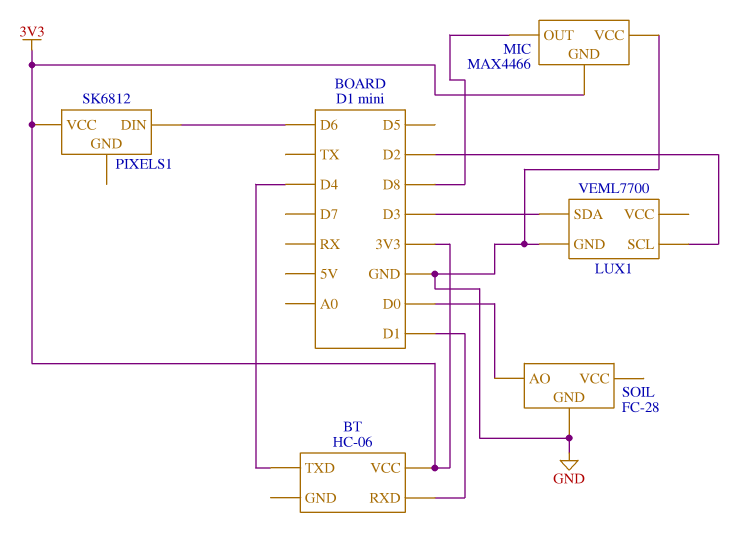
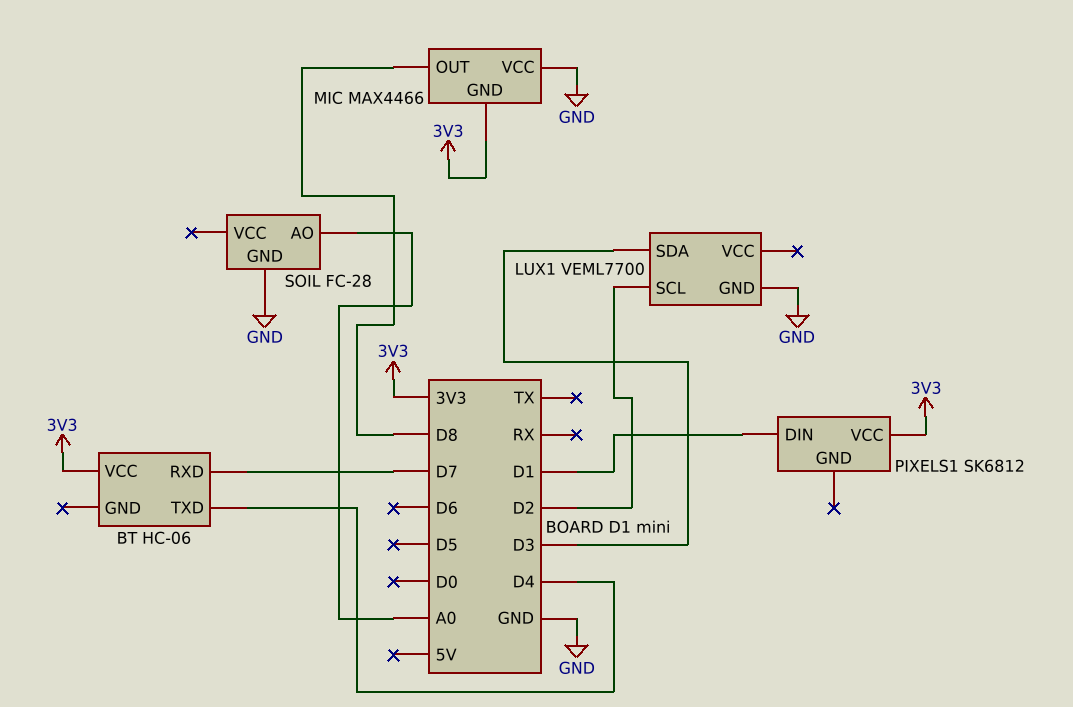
BT pin RXD: D1 -> D7
PIXELS1 pin DIN: D6 -> D1
SOIL pin AO: D0 -> A0

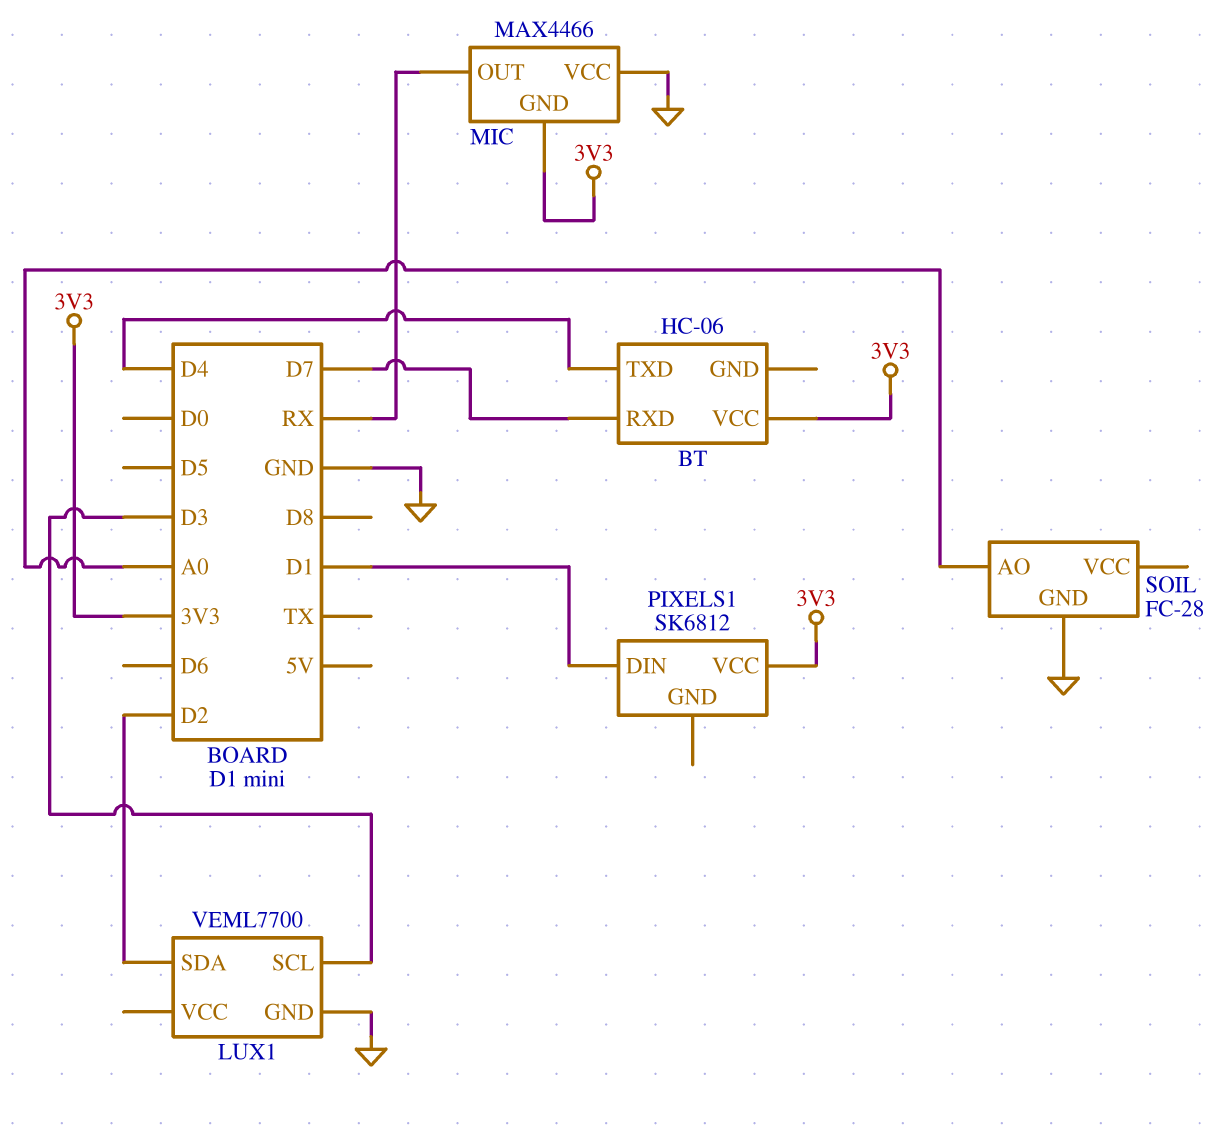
LUX1 pin SCL: D2 -> D3
LUX1 pin SDA: D3 -> D2
MIC pin OUT: D8 -> RX

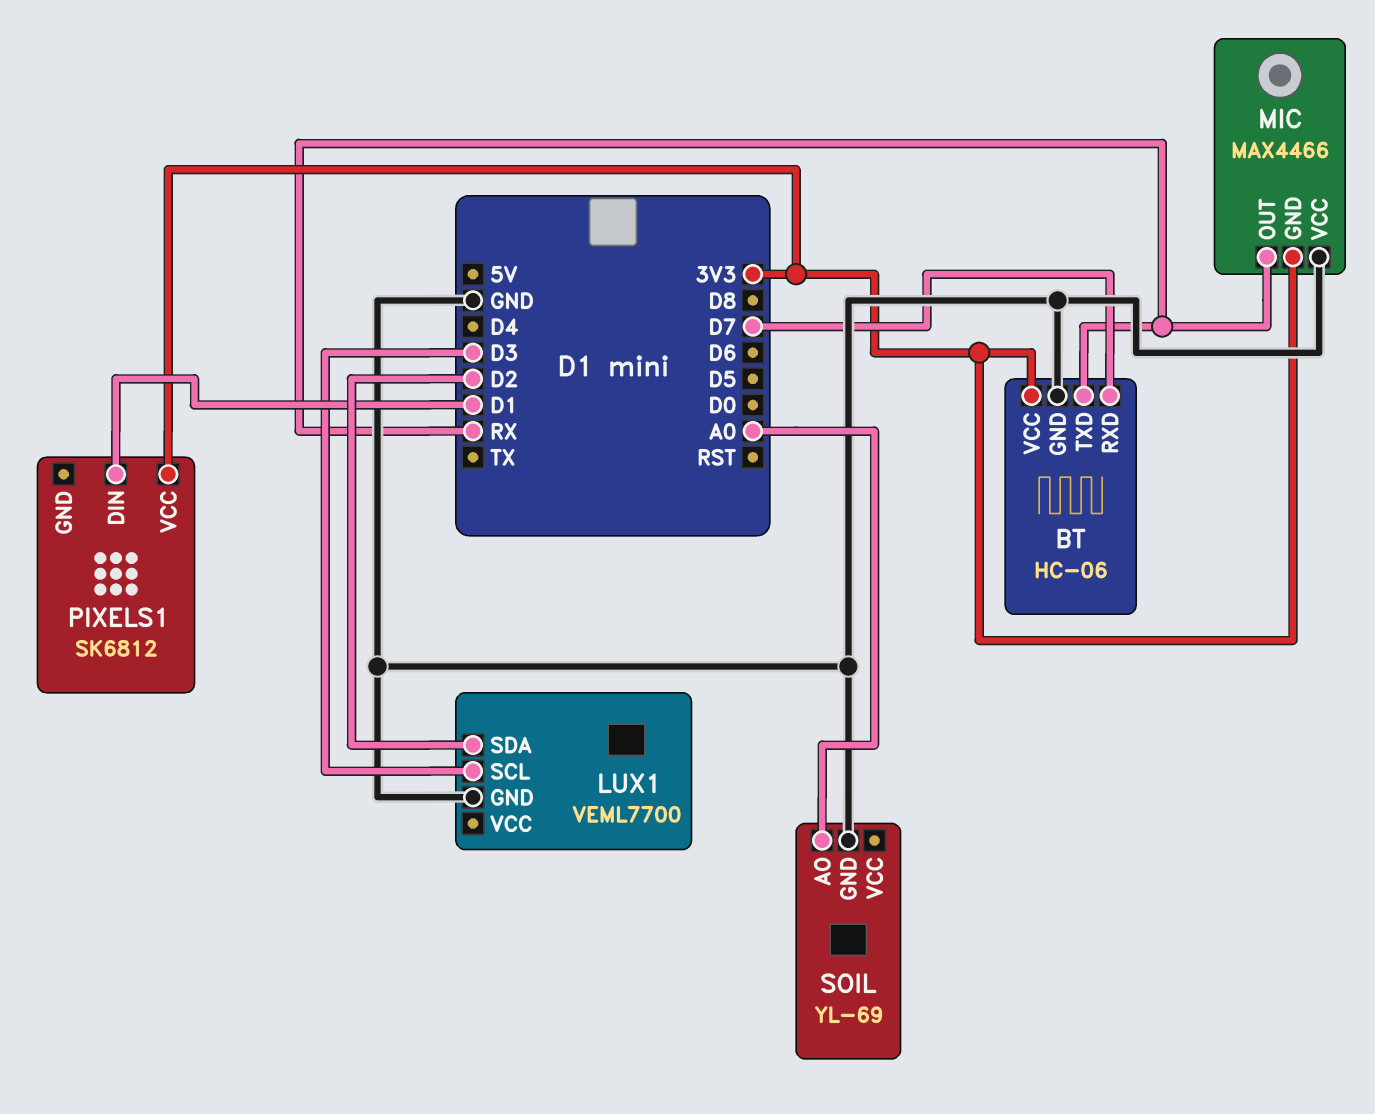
BT pin GND: none -> GND
BT pin TXD: D4 -> RX
SOIL: FC-28 -> YL-69

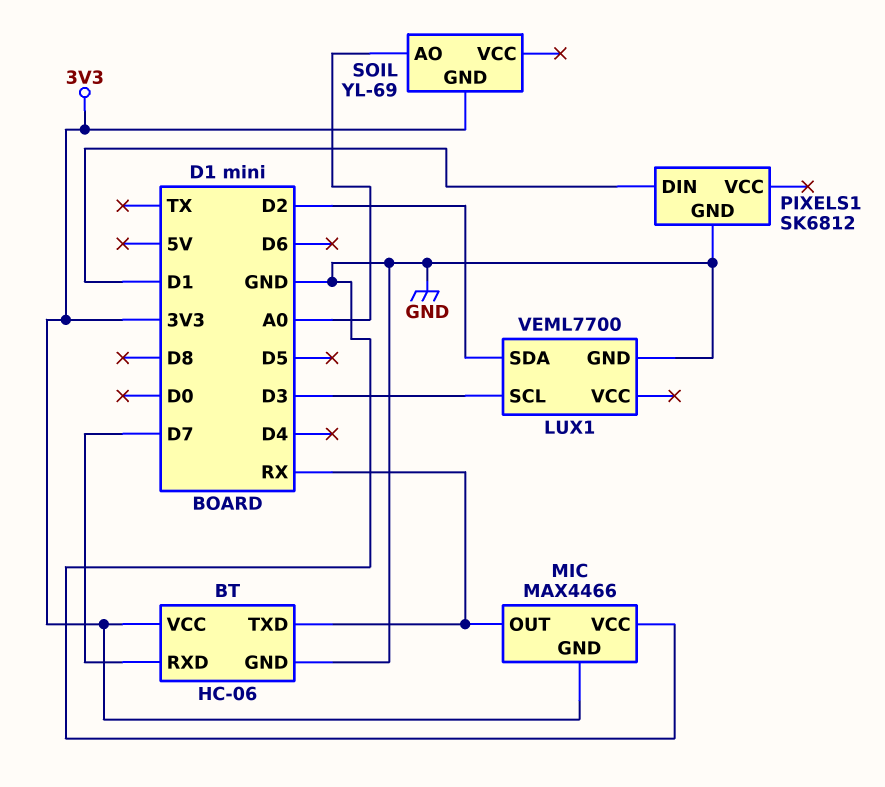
PIXELS1 pin GND: none -> GND
PIXELS1 pin VCC: 3V3 -> none
SOIL pin GND: GND -> 3V3

